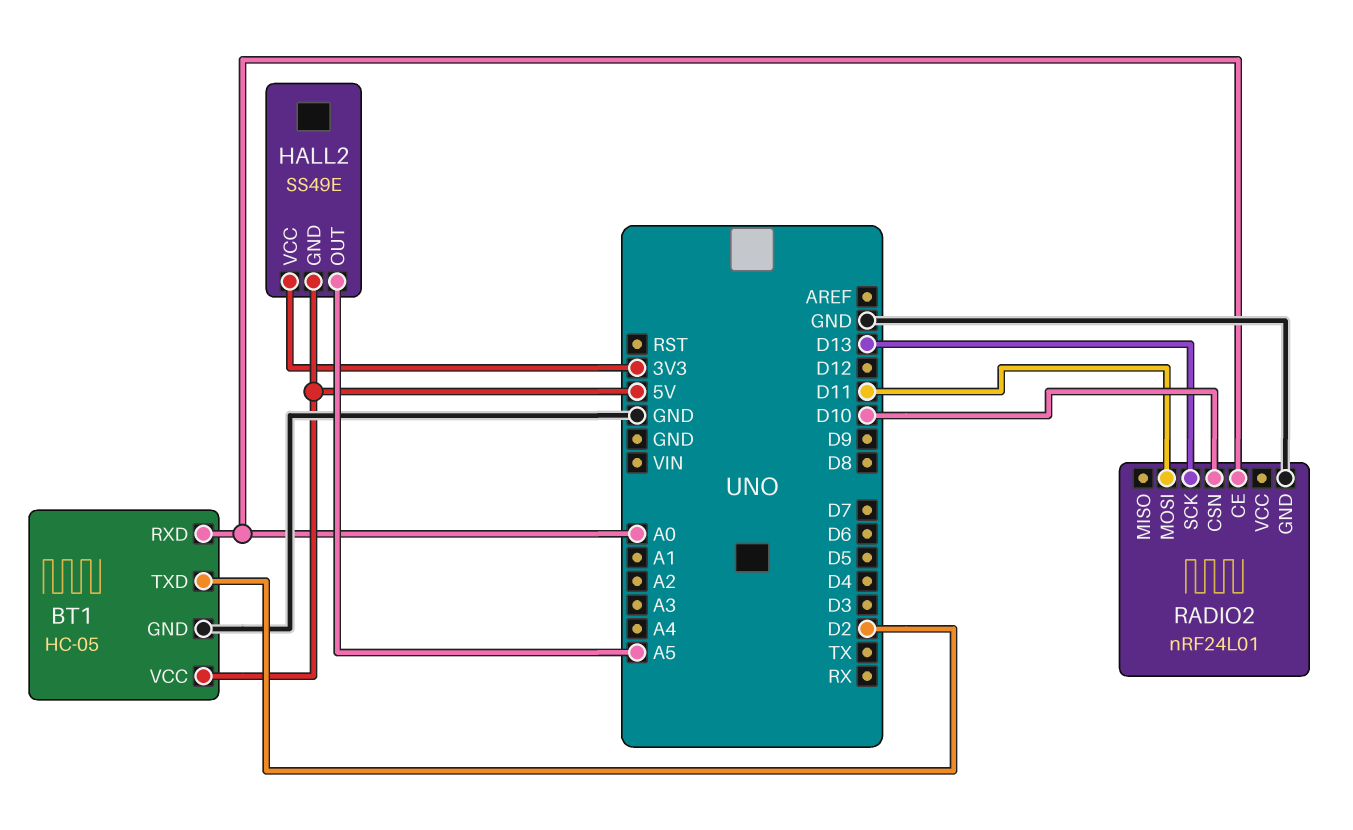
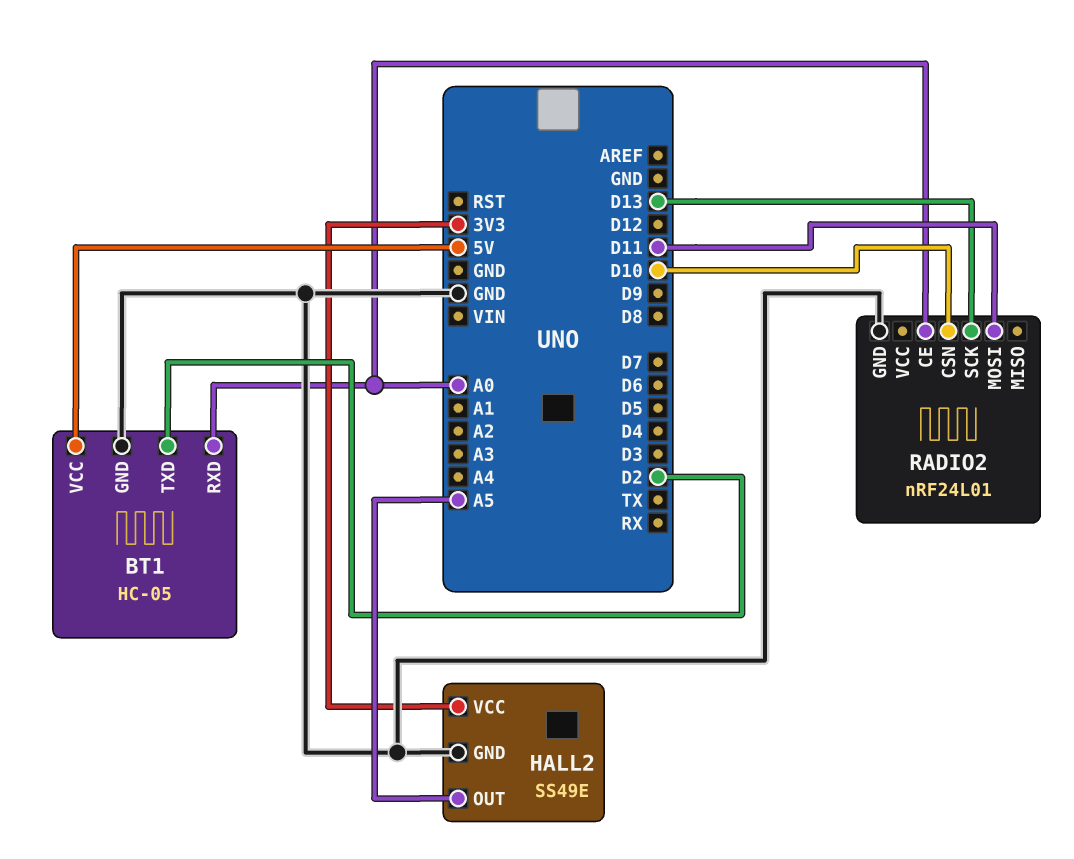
HALL2 pin GND: 5V -> GND

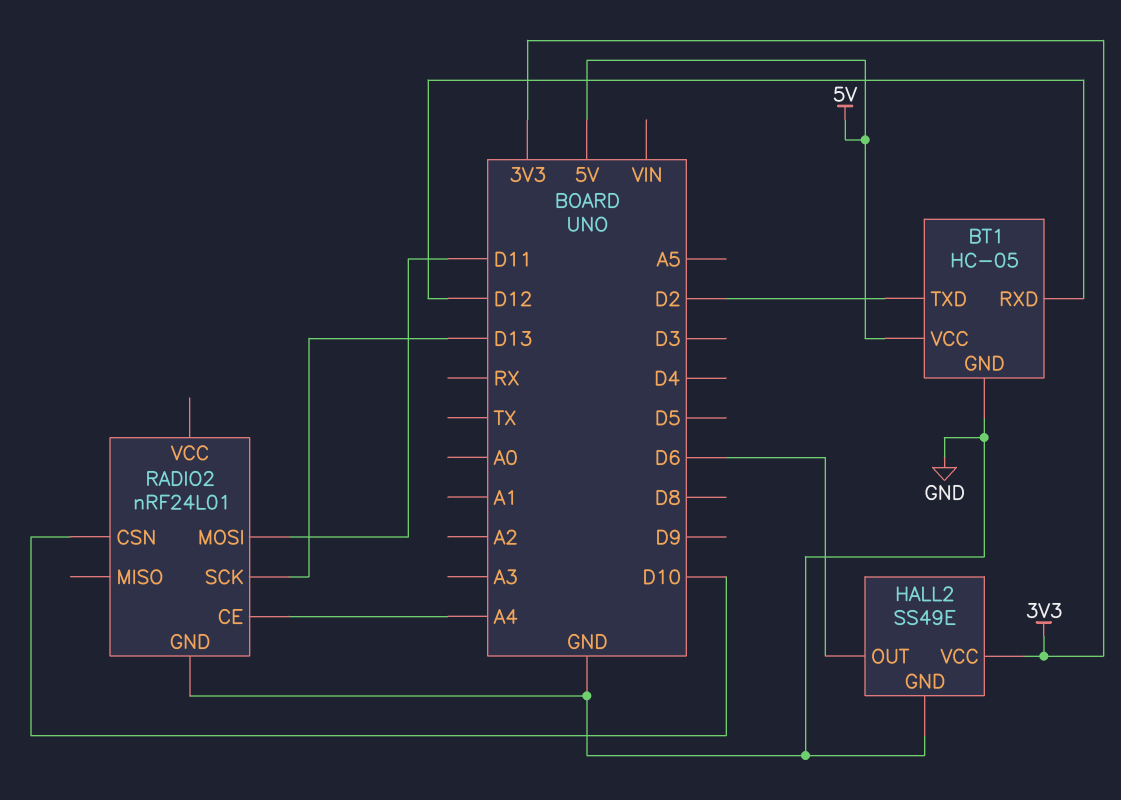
BT1 pin RXD: A0 -> D12
HALL2 pin OUT: A5 -> D6
RADIO2 pin CE: A0 -> A4

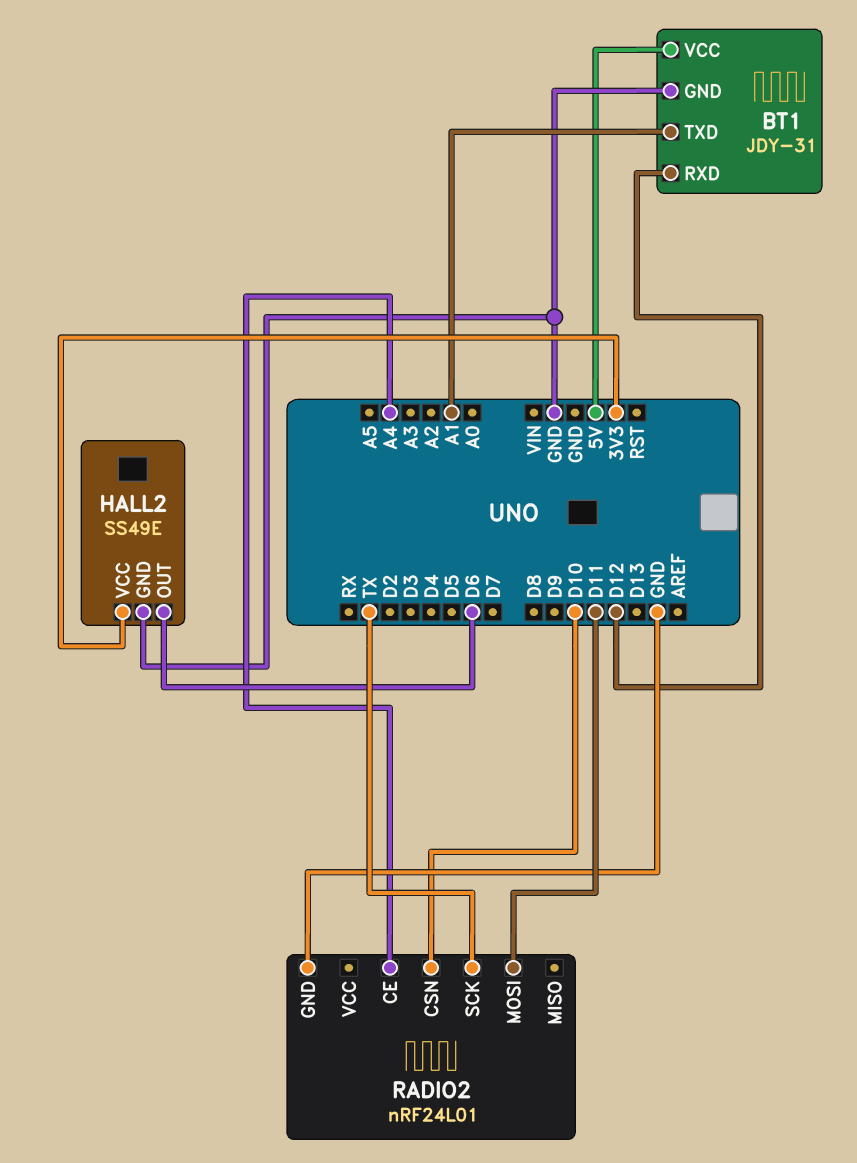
BT1: HC-05 -> JDY-31
BT1 pin TXD: D2 -> A1
RADIO2 pin SCK: D13 -> TX

